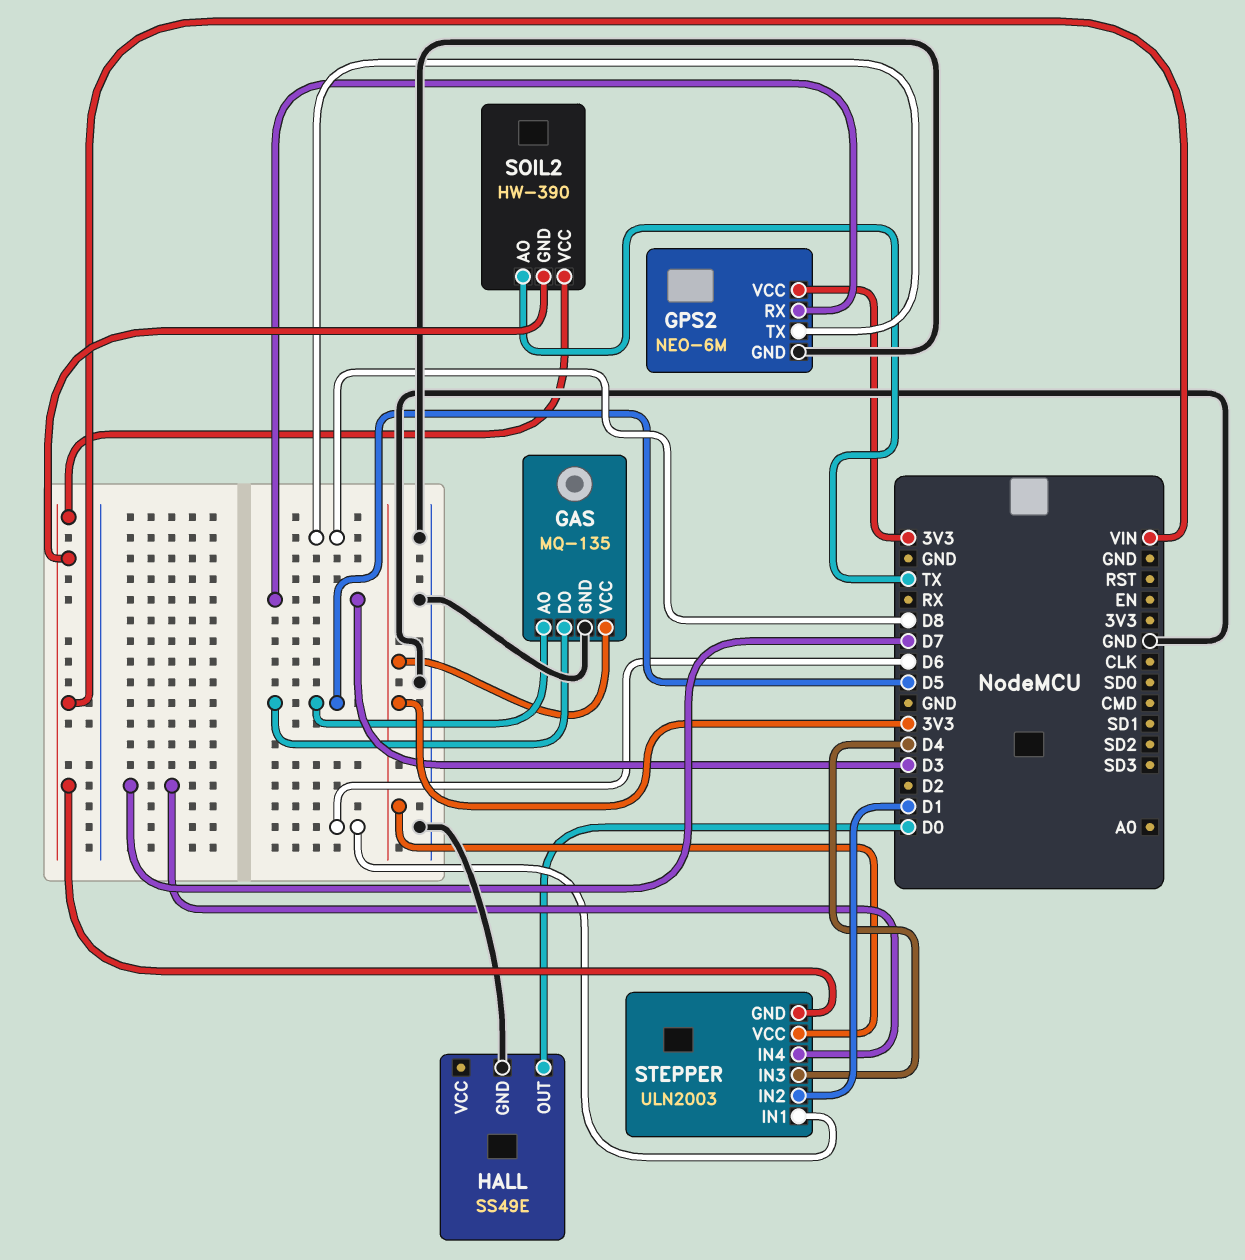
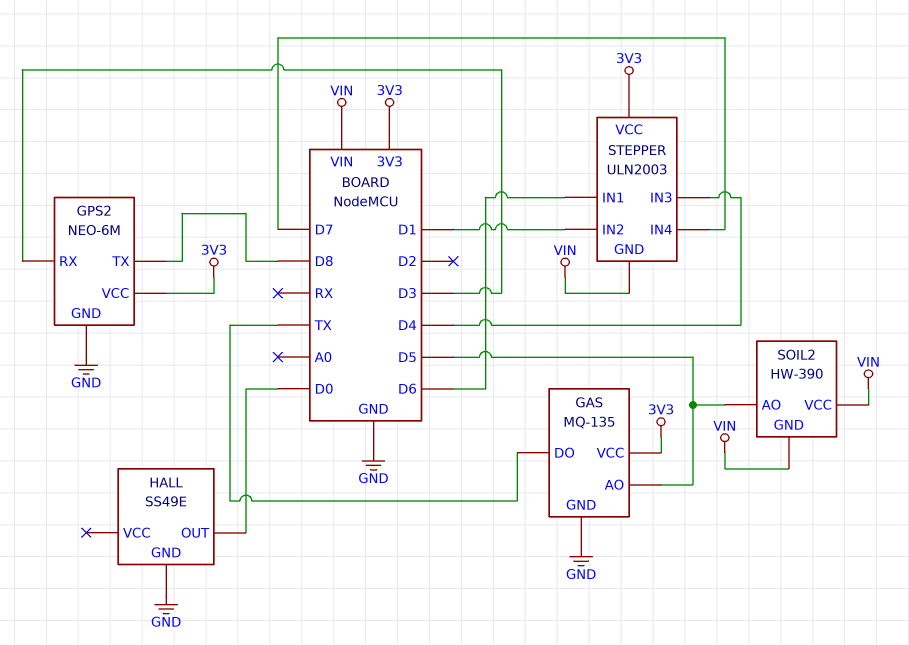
GAS pin DO: D5 -> TX
SOIL2 pin AO: TX -> D5

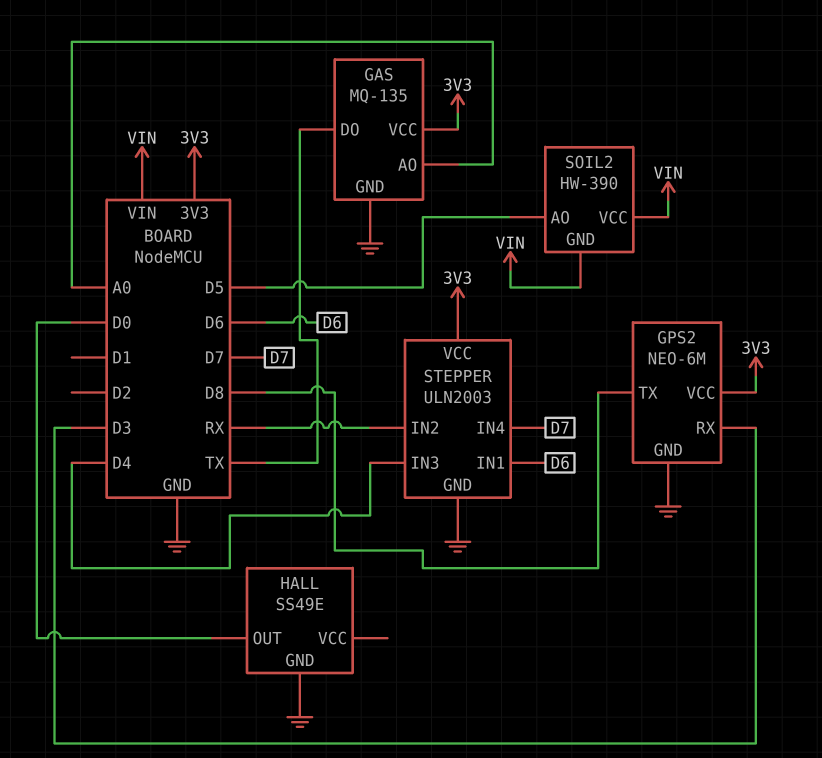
GAS pin AO: D5 -> A0
STEPPER pin GND: VIN -> GND
STEPPER pin IN2: D1 -> RX

